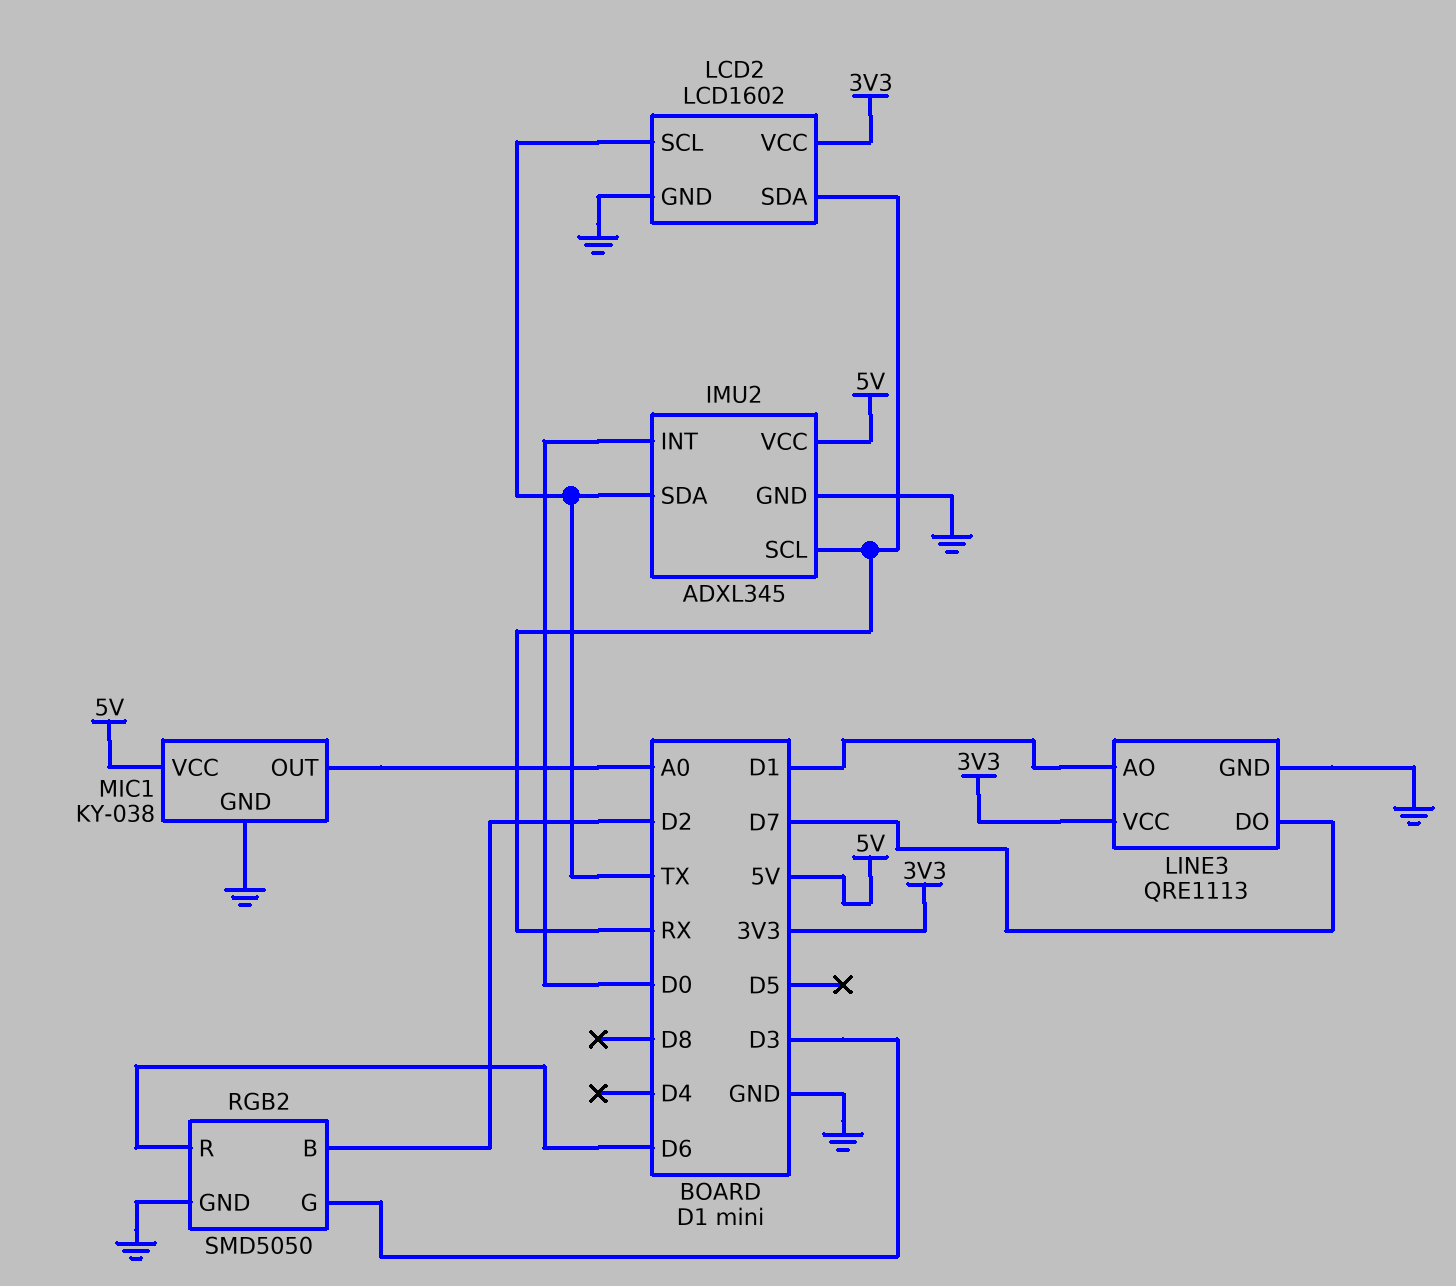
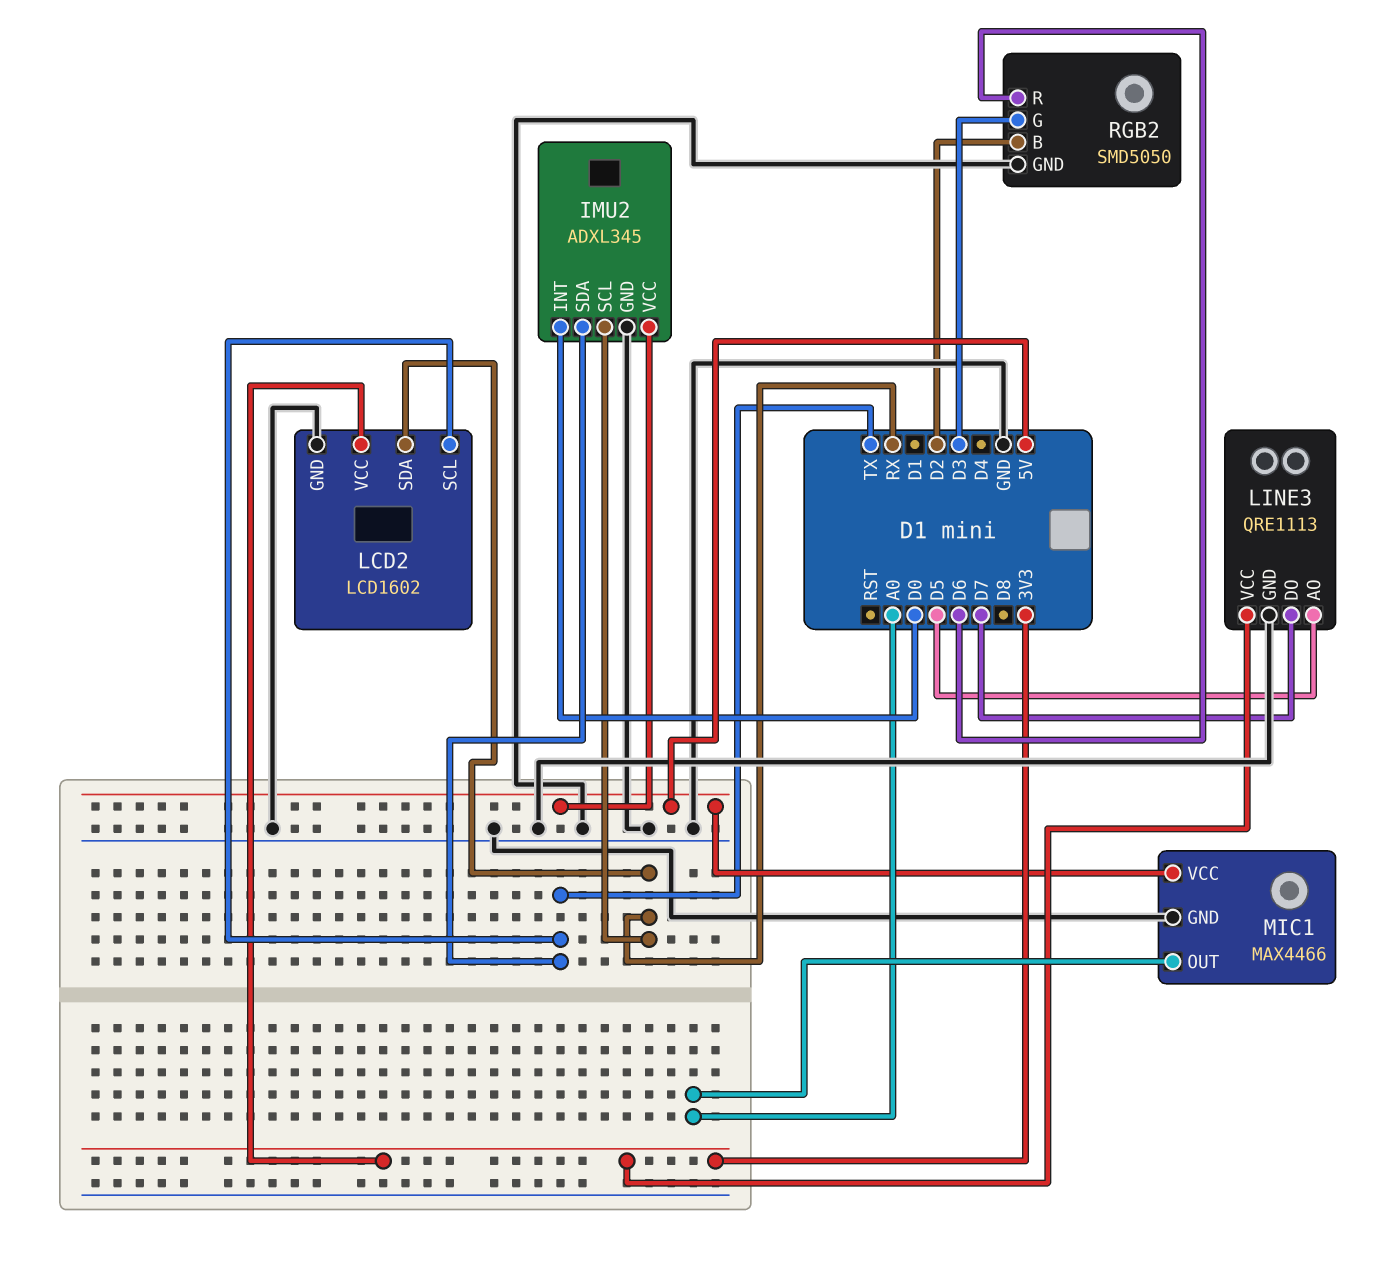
LINE3 pin AO: D1 -> D5
MIC1: KY-038 -> MAX4466

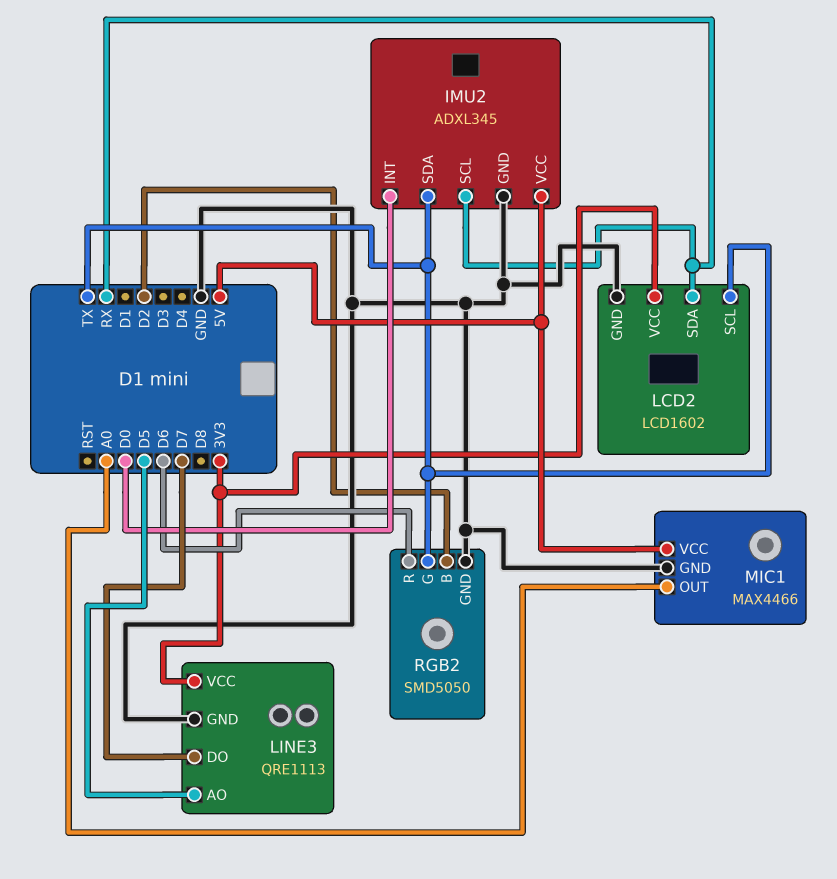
RGB2 pin G: D3 -> TX

